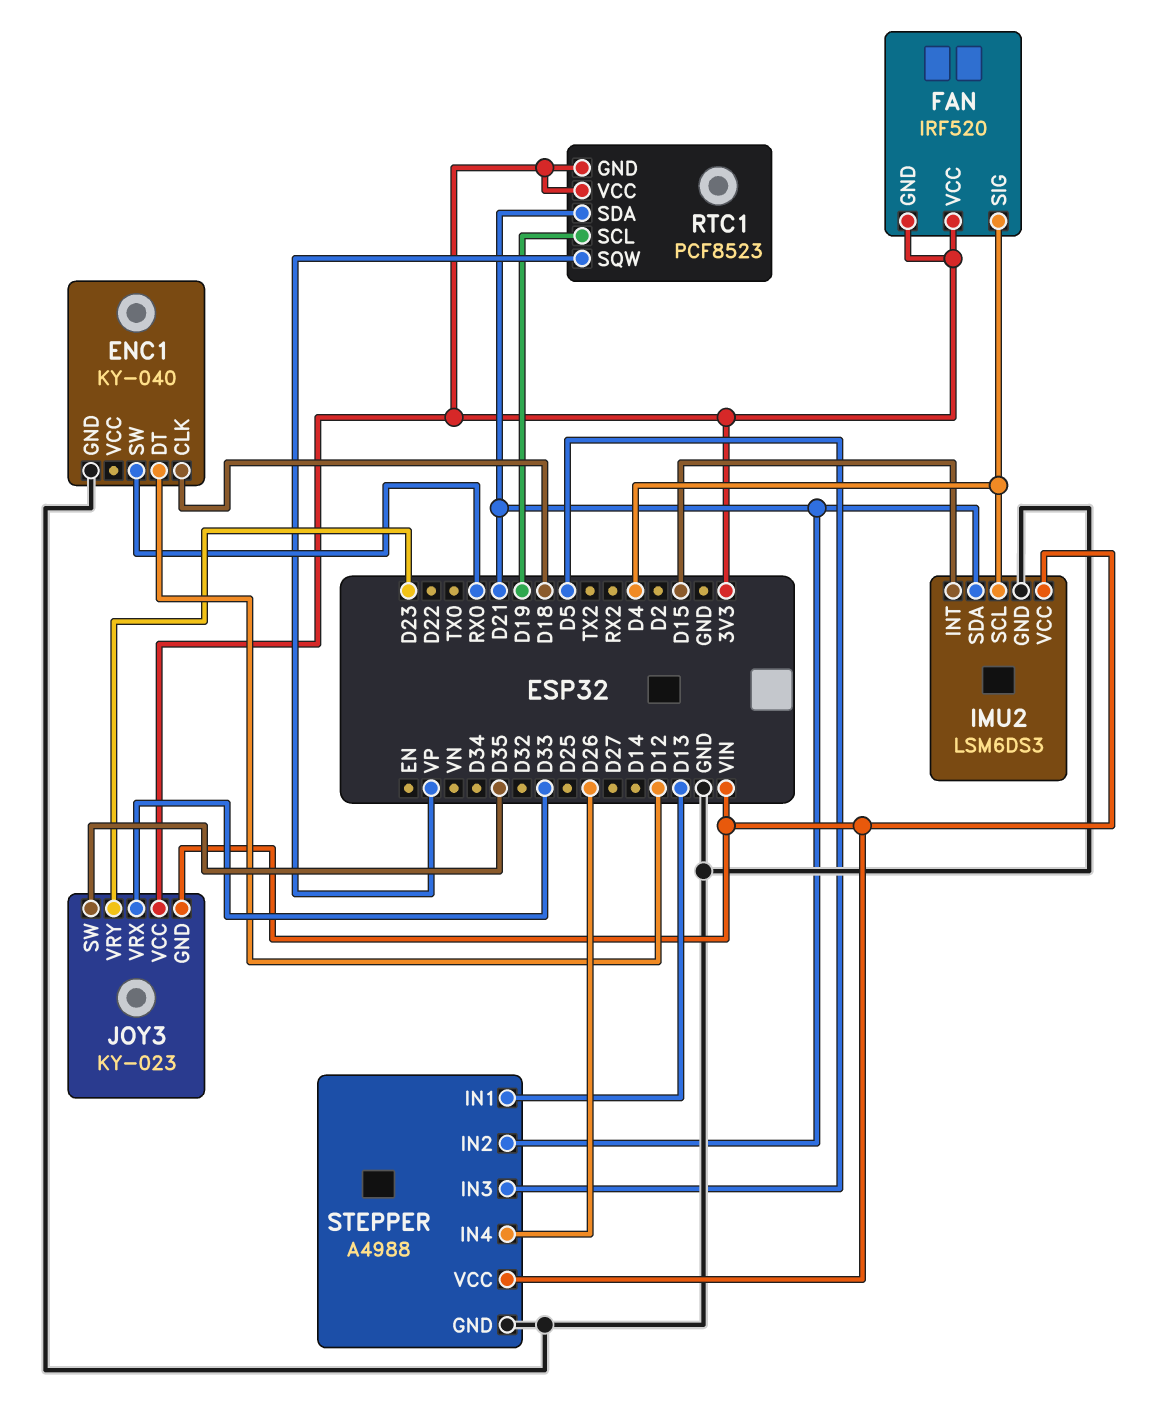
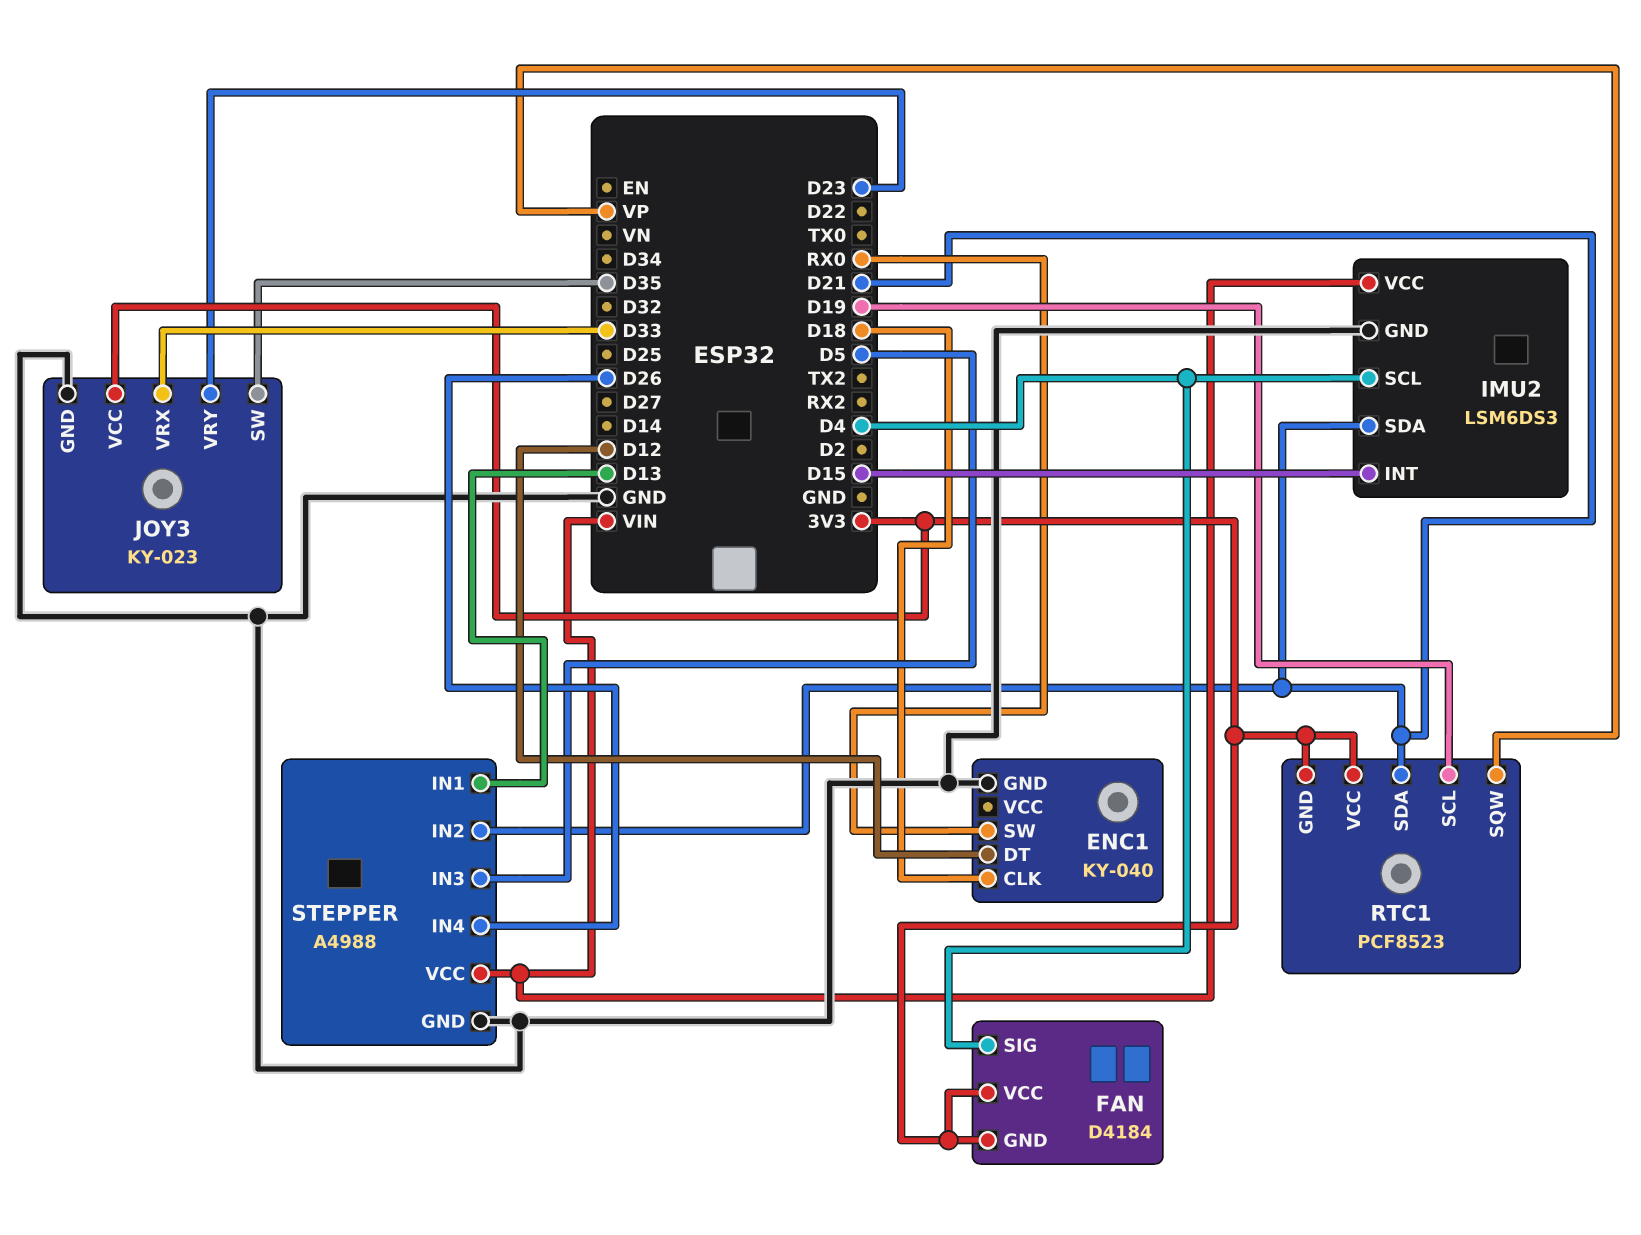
FAN: IRF520 -> D4184
JOY3 pin GND: VIN -> GND

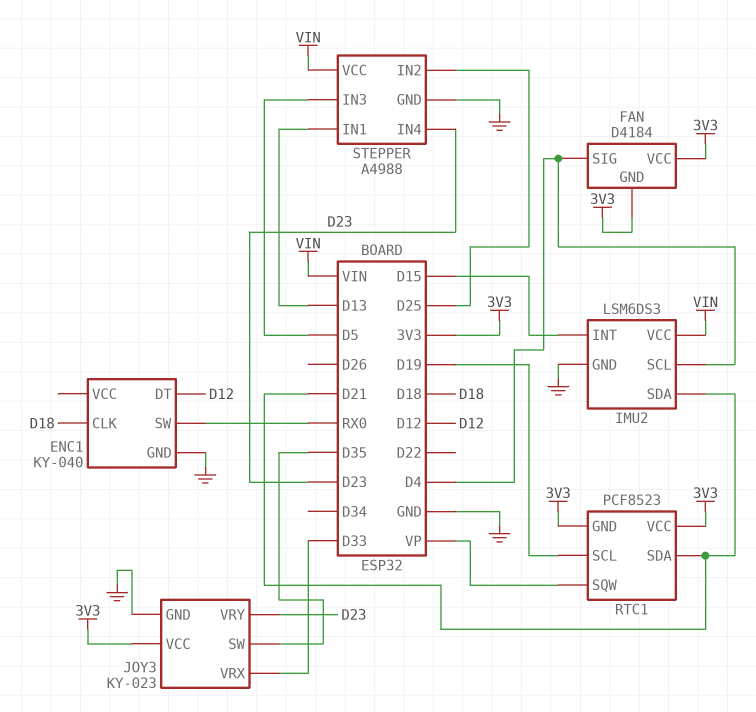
STEPPER pin IN2: D21 -> D25
STEPPER pin IN4: D26 -> D23

